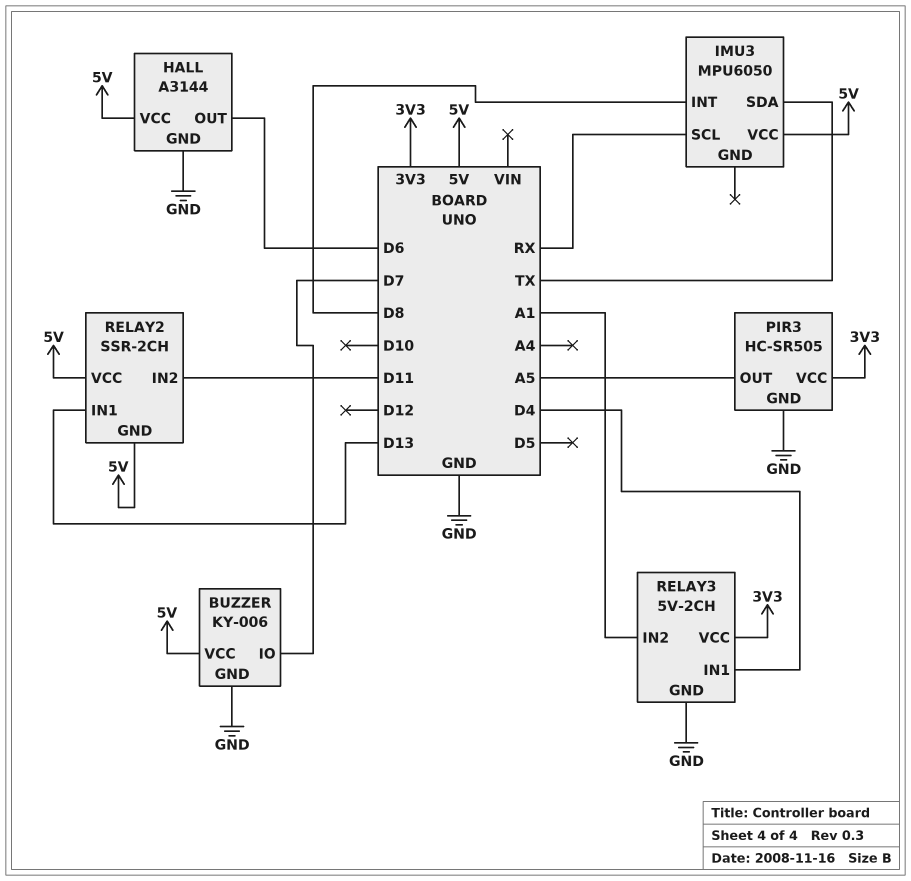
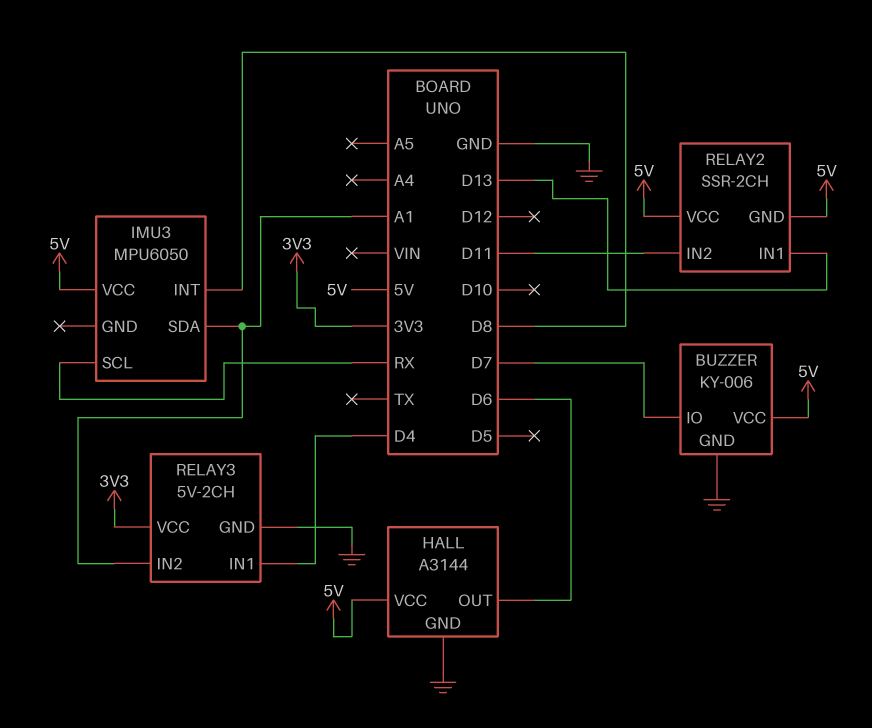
IMU3 pin SDA: TX -> A1
PIR3: HC-SR505 -> none
PIR3 pin GND: GND -> none
PIR3 pin OUT: A5 -> none
PIR3 pin VCC: 3V3 -> none

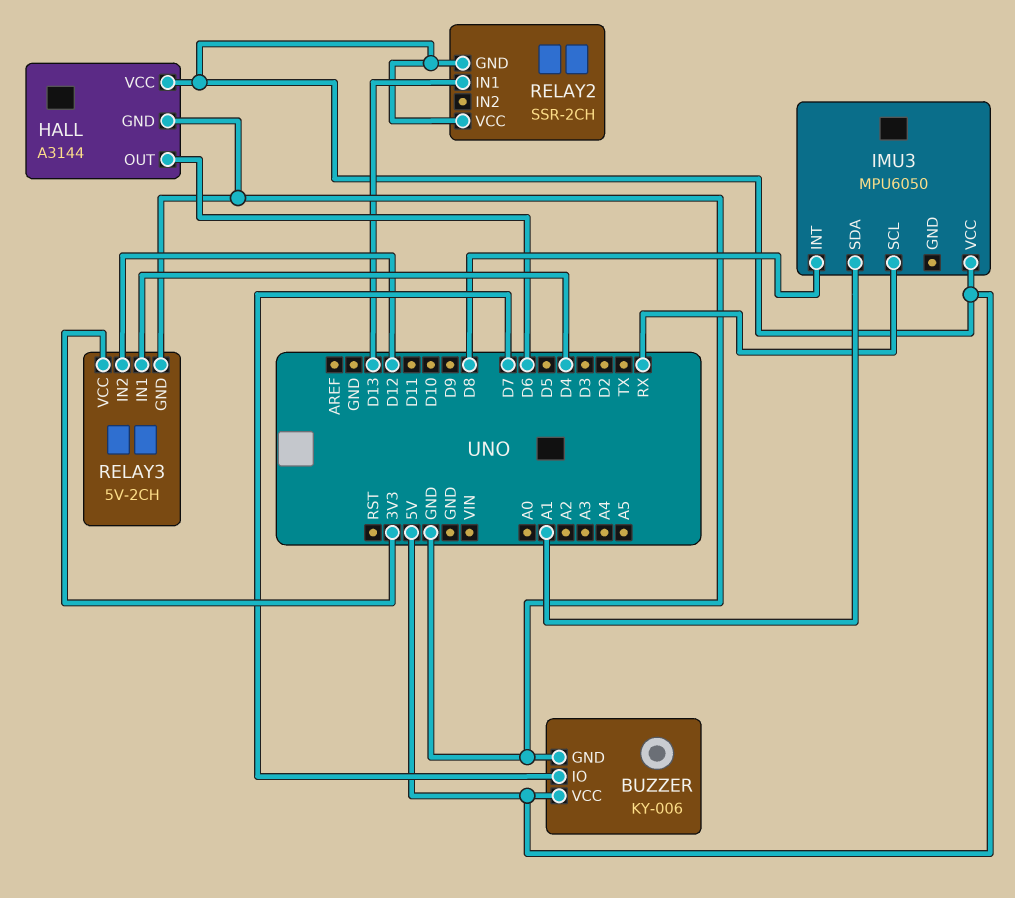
RELAY2 pin IN2: D11 -> none
RELAY3 pin IN2: A1 -> D12

